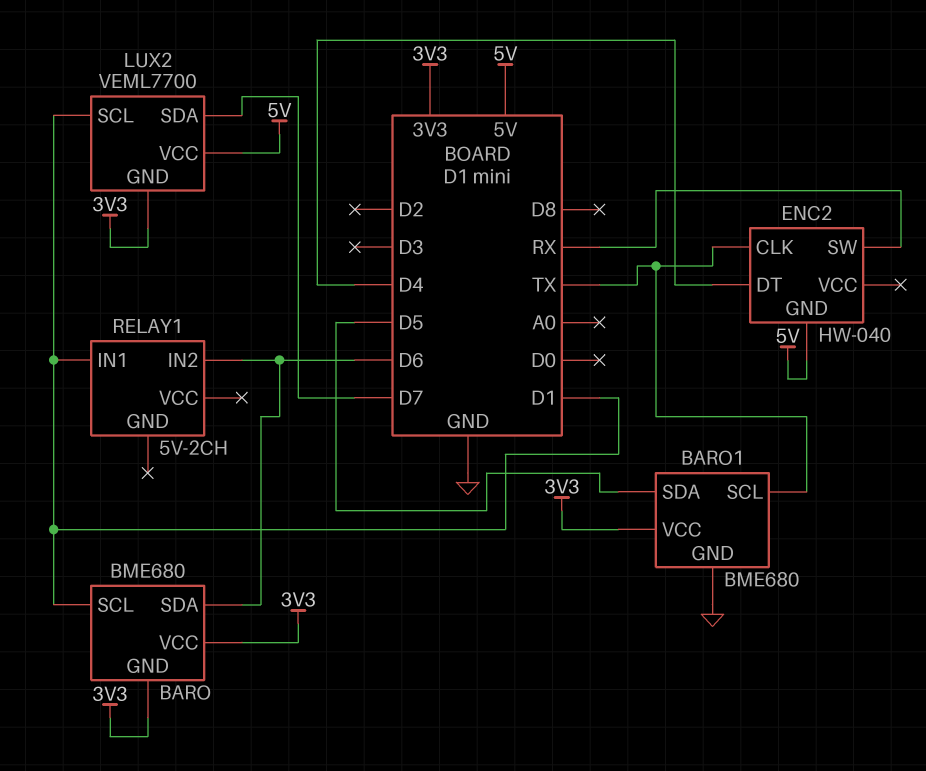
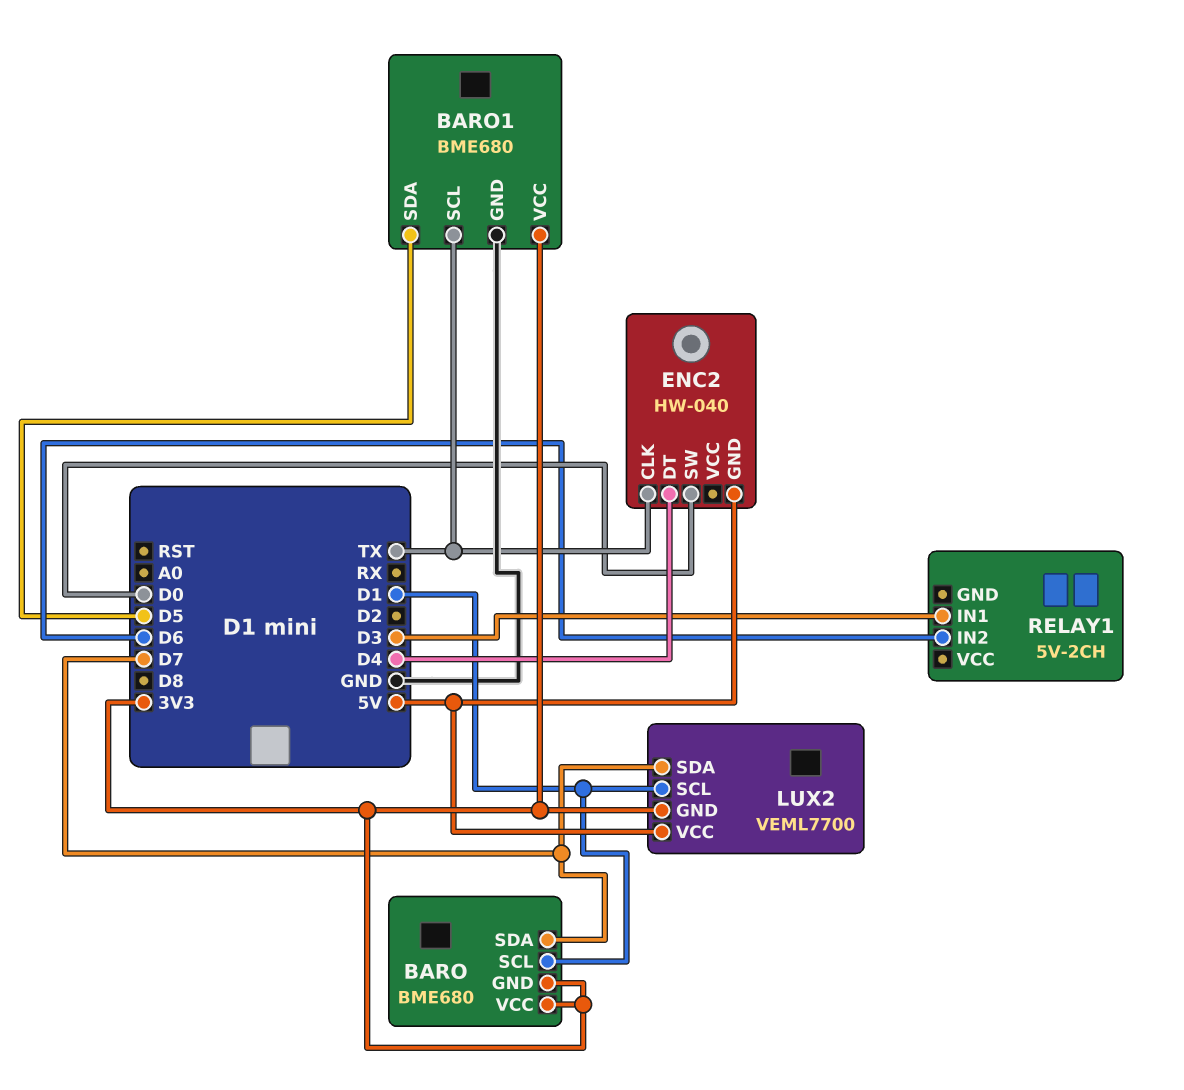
BARO pin SDA: D6 -> D7
ENC2 pin SW: RX -> D0
RELAY1 pin IN1: D1 -> D3

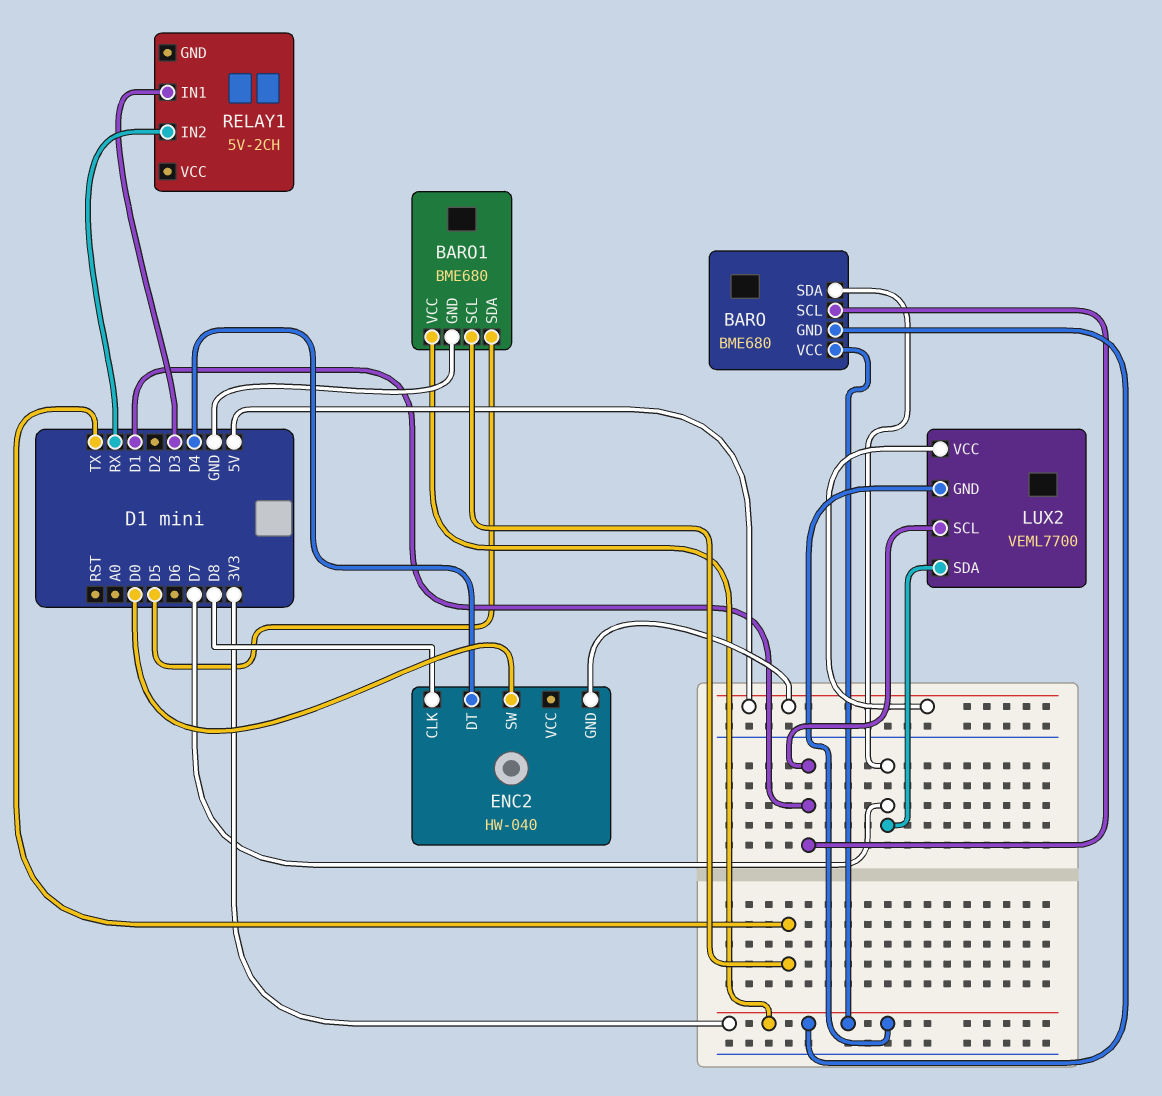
ENC2 pin CLK: TX -> D8
RELAY1 pin IN2: D6 -> RX

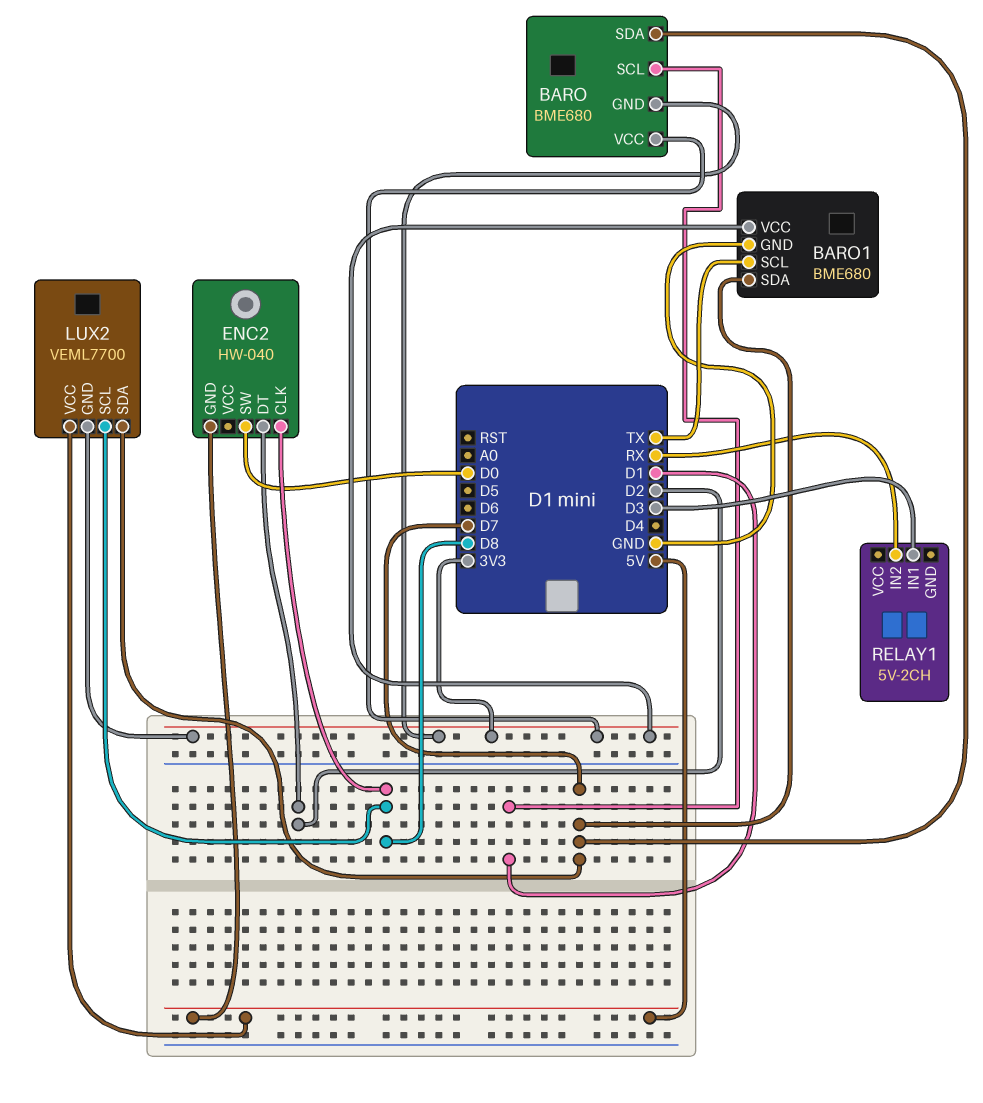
BARO1 pin SDA: D5 -> D7
ENC2 pin DT: D4 -> D2
LUX2 pin SCL: D1 -> D8

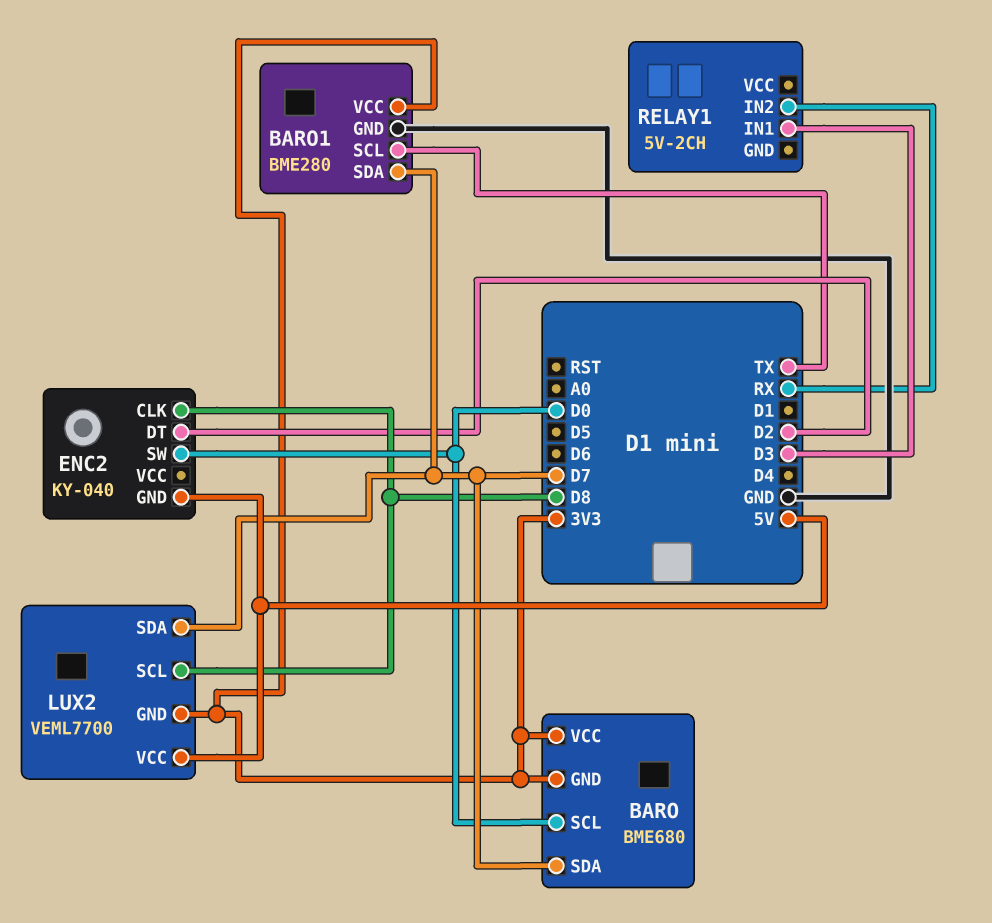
BARO pin SCL: D1 -> D0
BARO1: BME680 -> BME280
ENC2: HW-040 -> KY-040

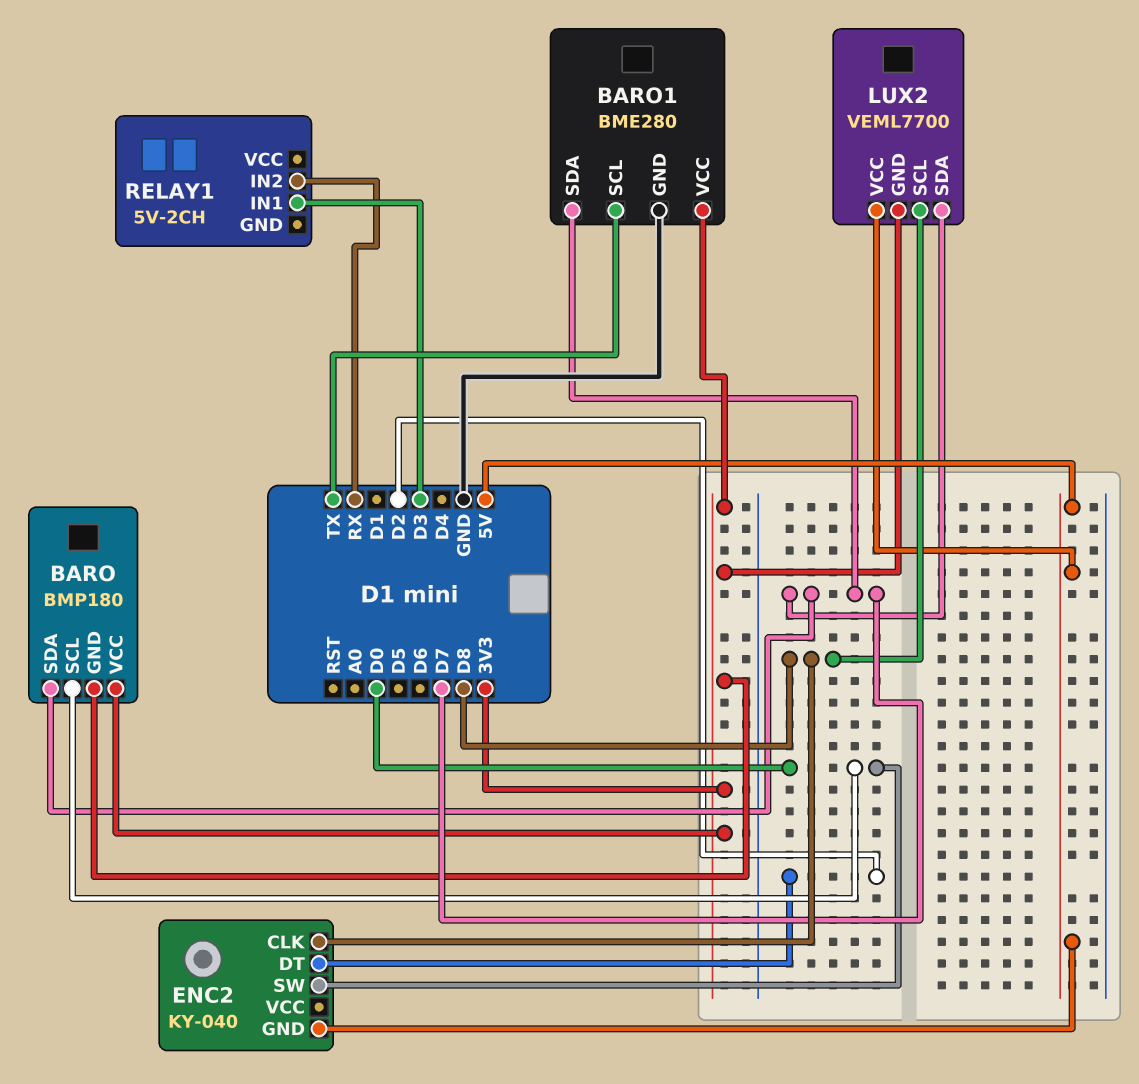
BARO: BME680 -> BMP180

